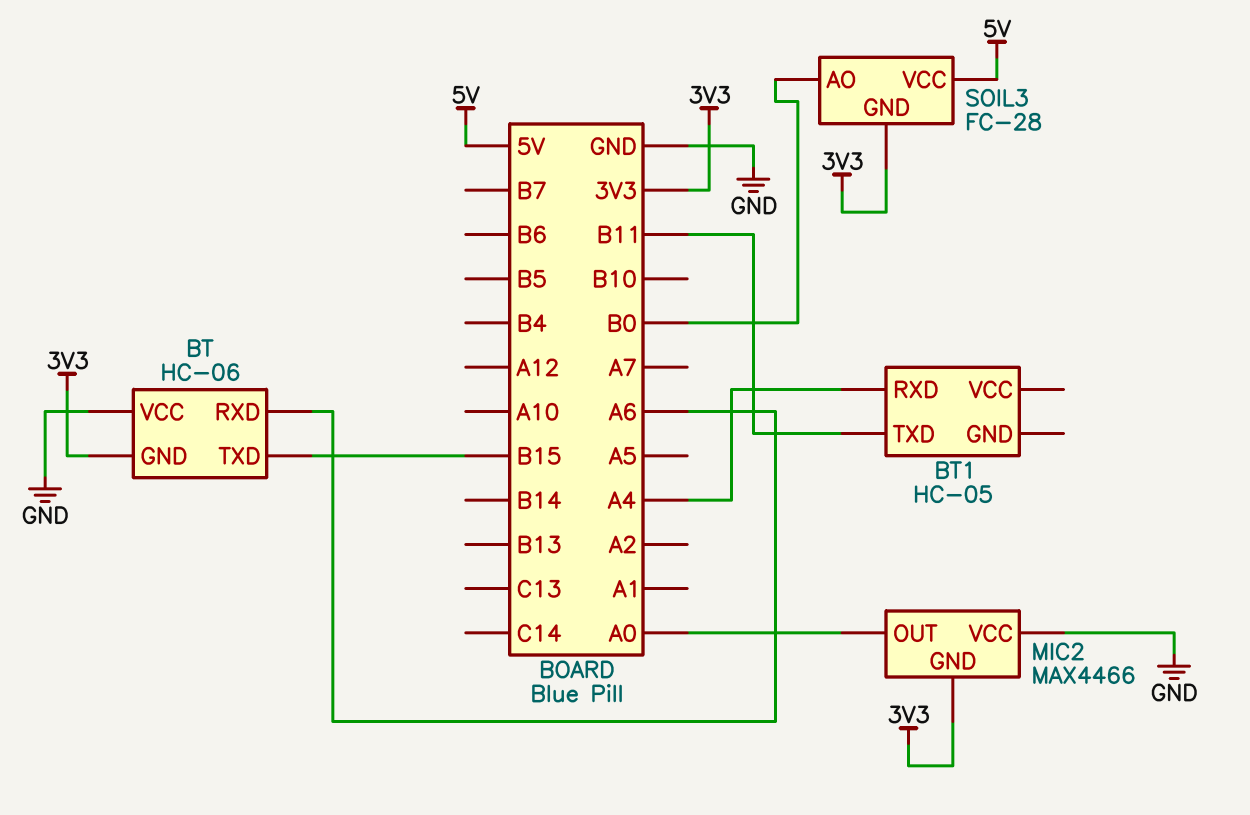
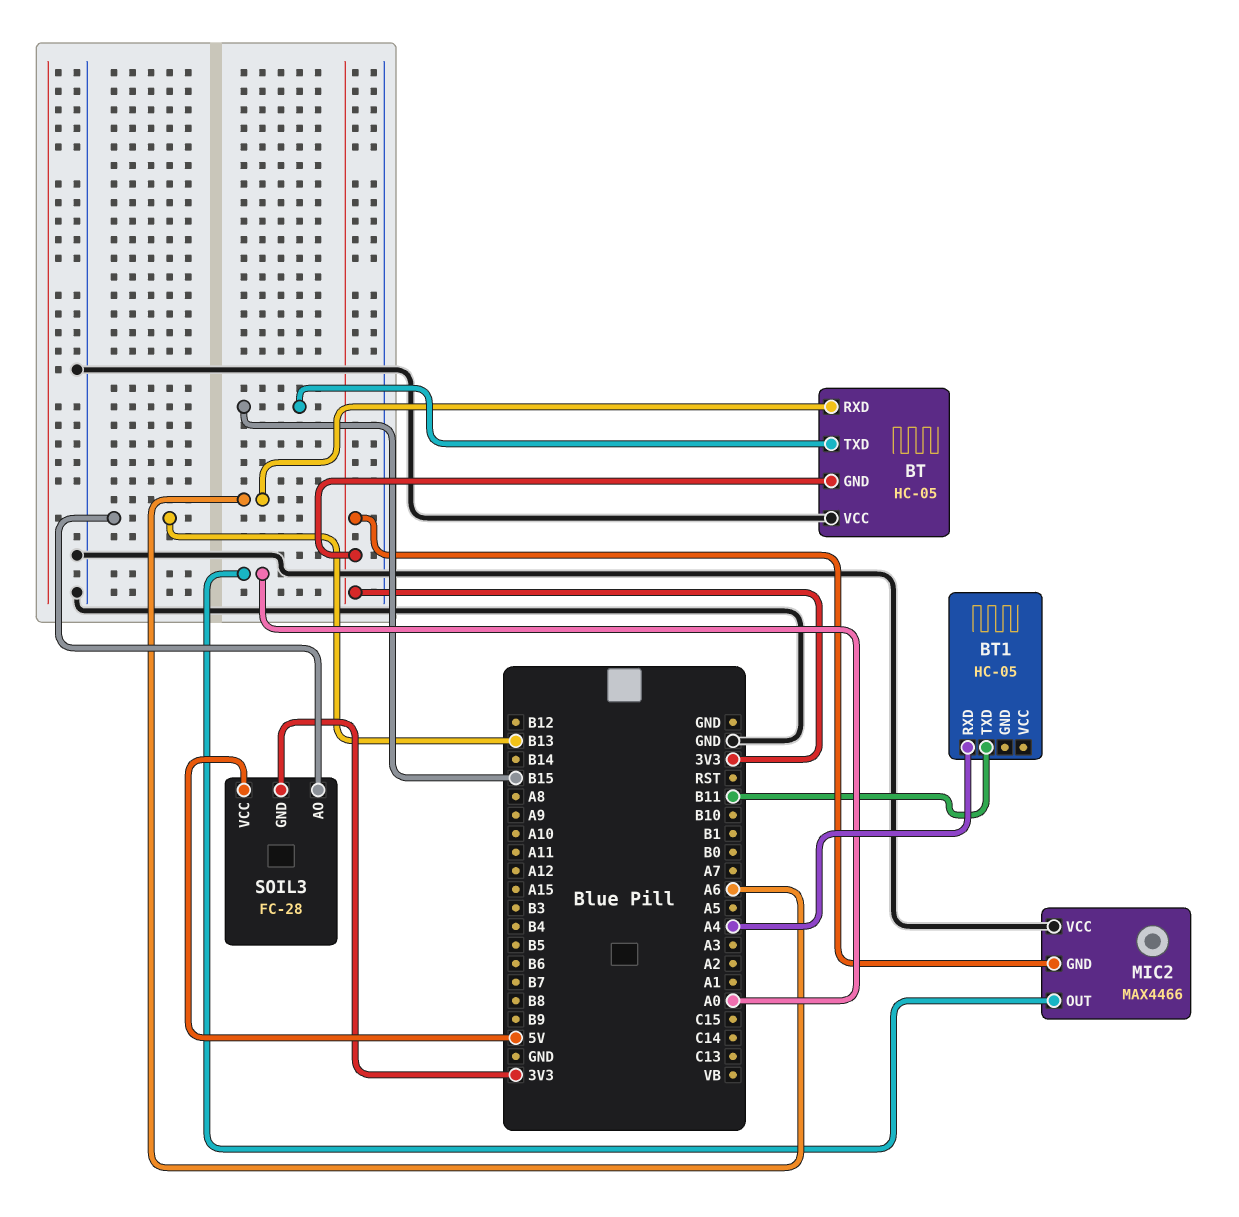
BT: HC-06 -> HC-05
SOIL3 pin AO: B0 -> B13

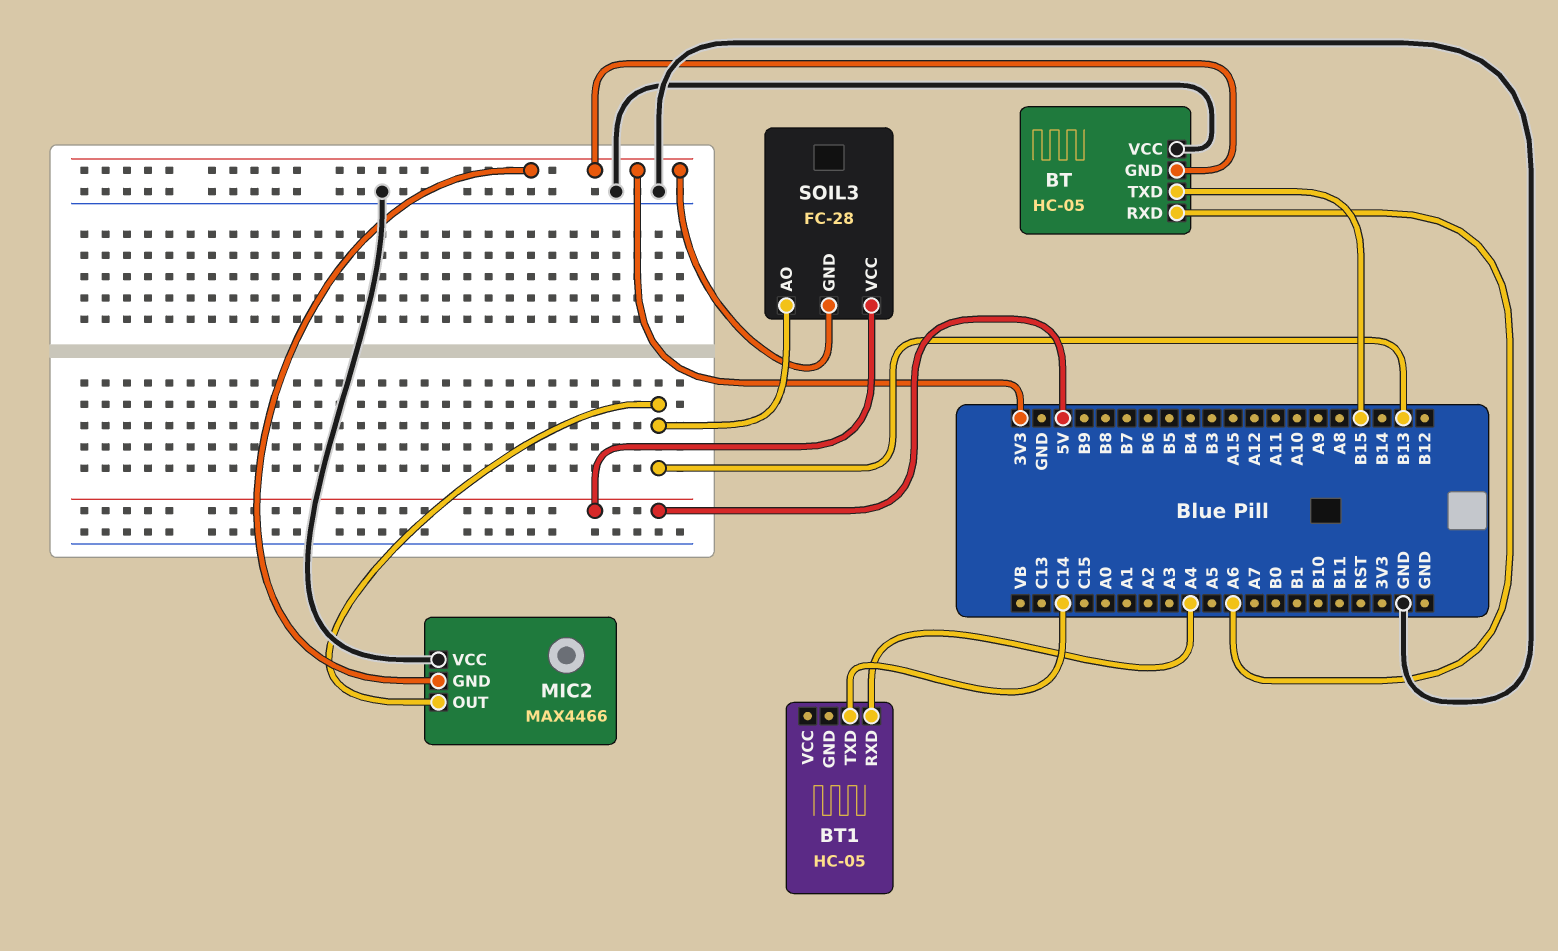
BT1 pin TXD: B11 -> C14
MIC2 pin OUT: A0 -> B13

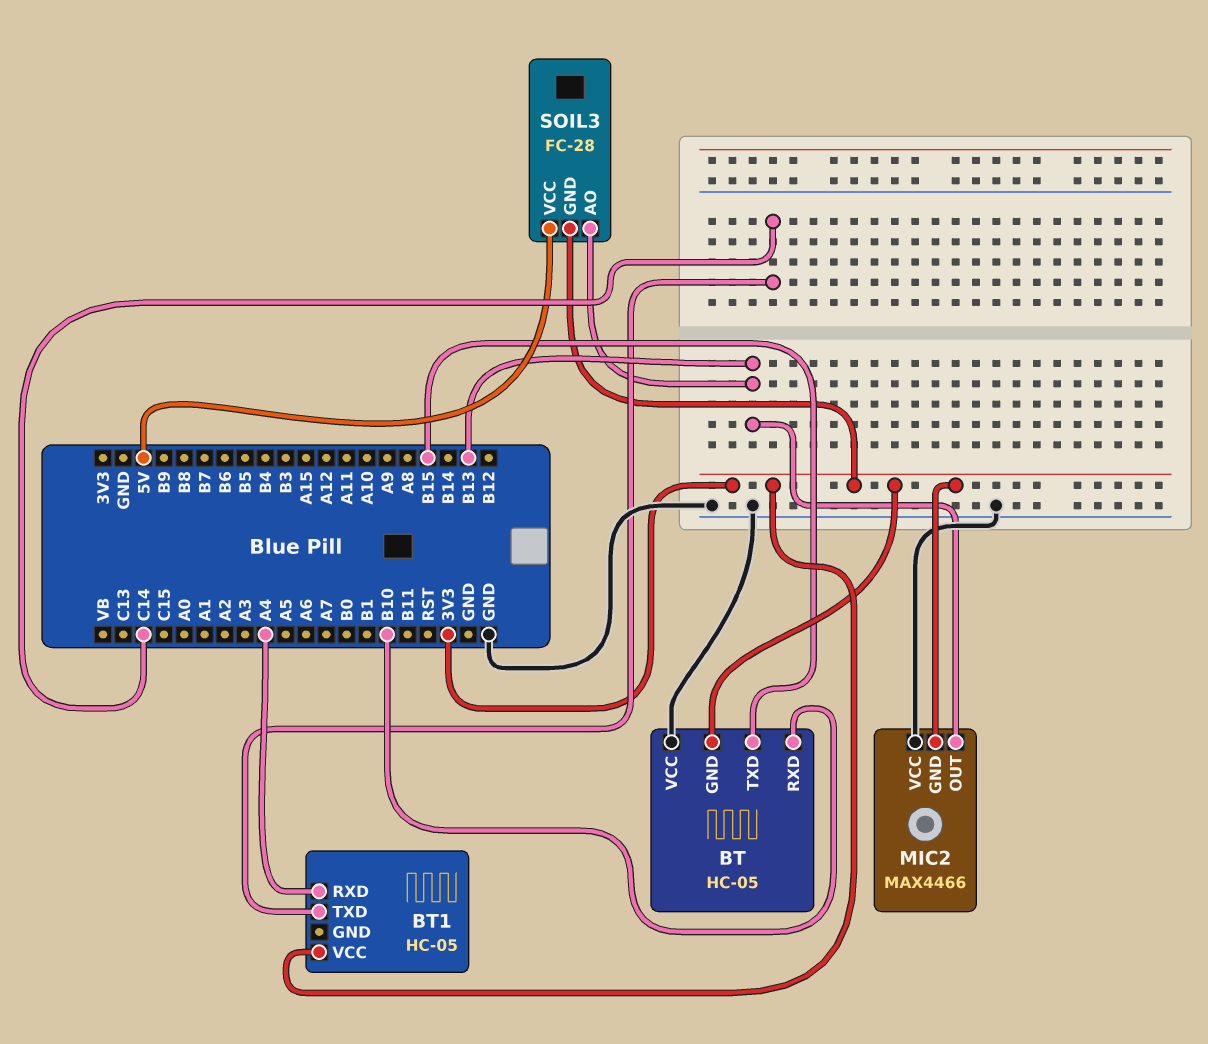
BT pin RXD: A6 -> B10
BT1 pin VCC: none -> 3V3

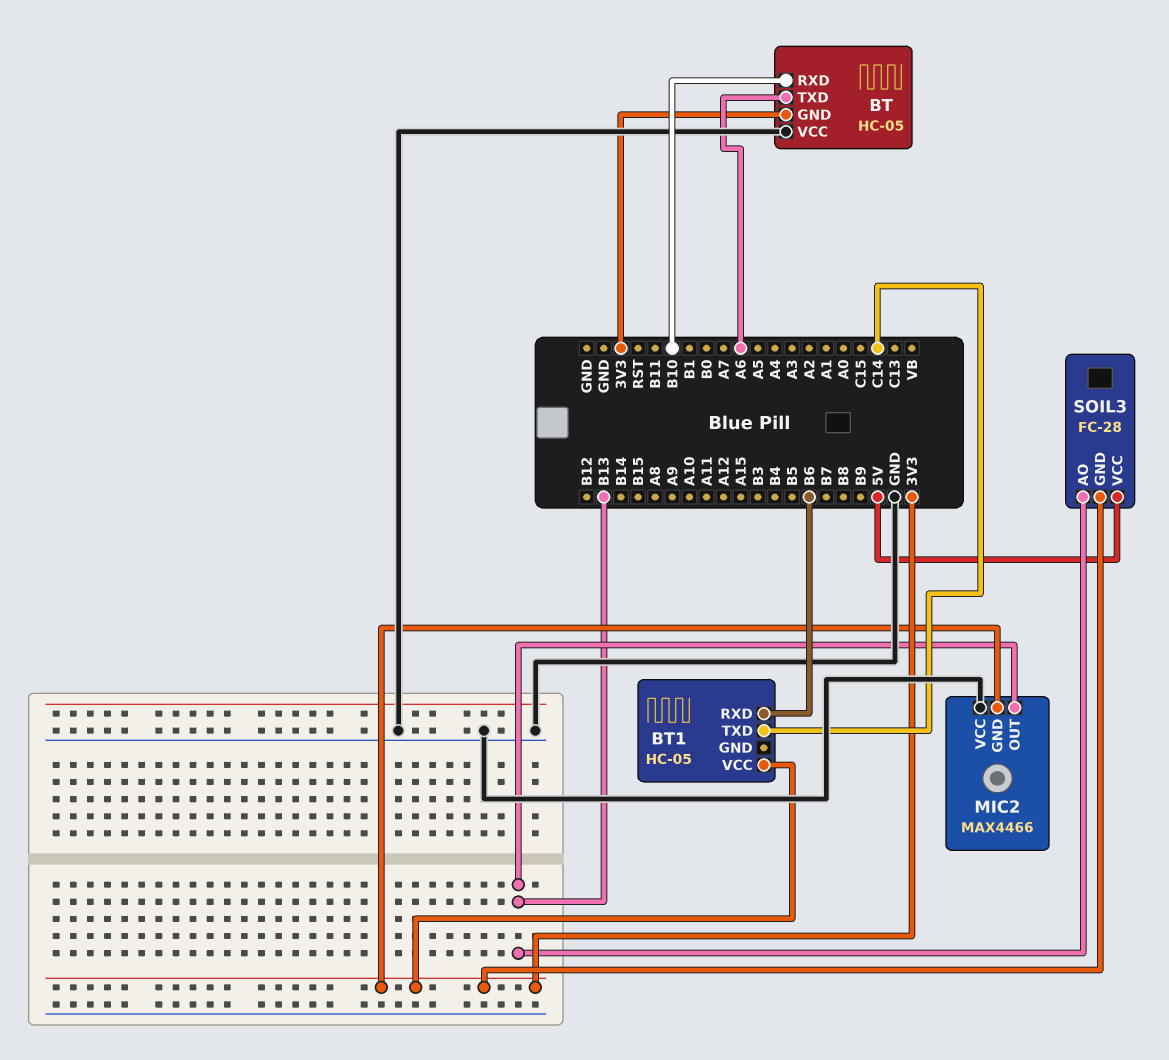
BT pin TXD: B15 -> A6
BT1 pin RXD: A4 -> B6

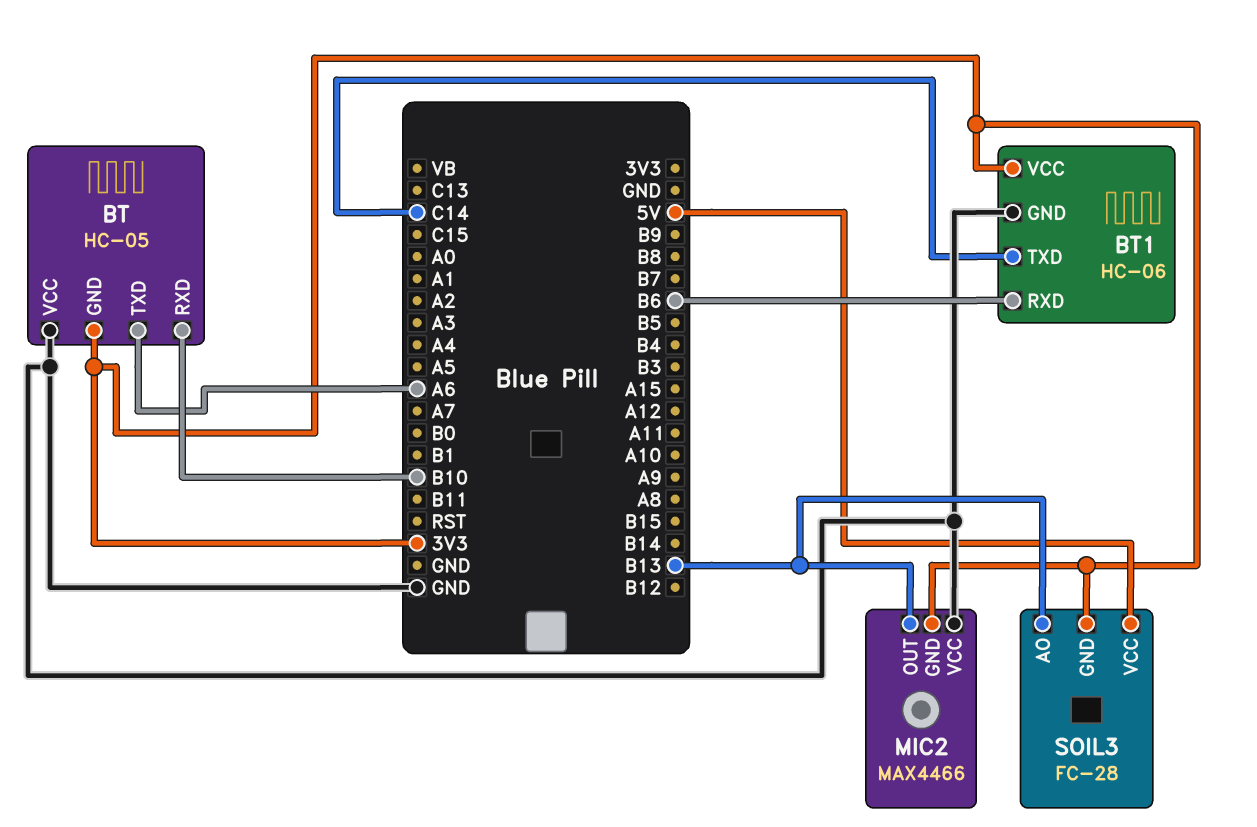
BT1: HC-05 -> HC-06
BT1 pin GND: none -> GND

